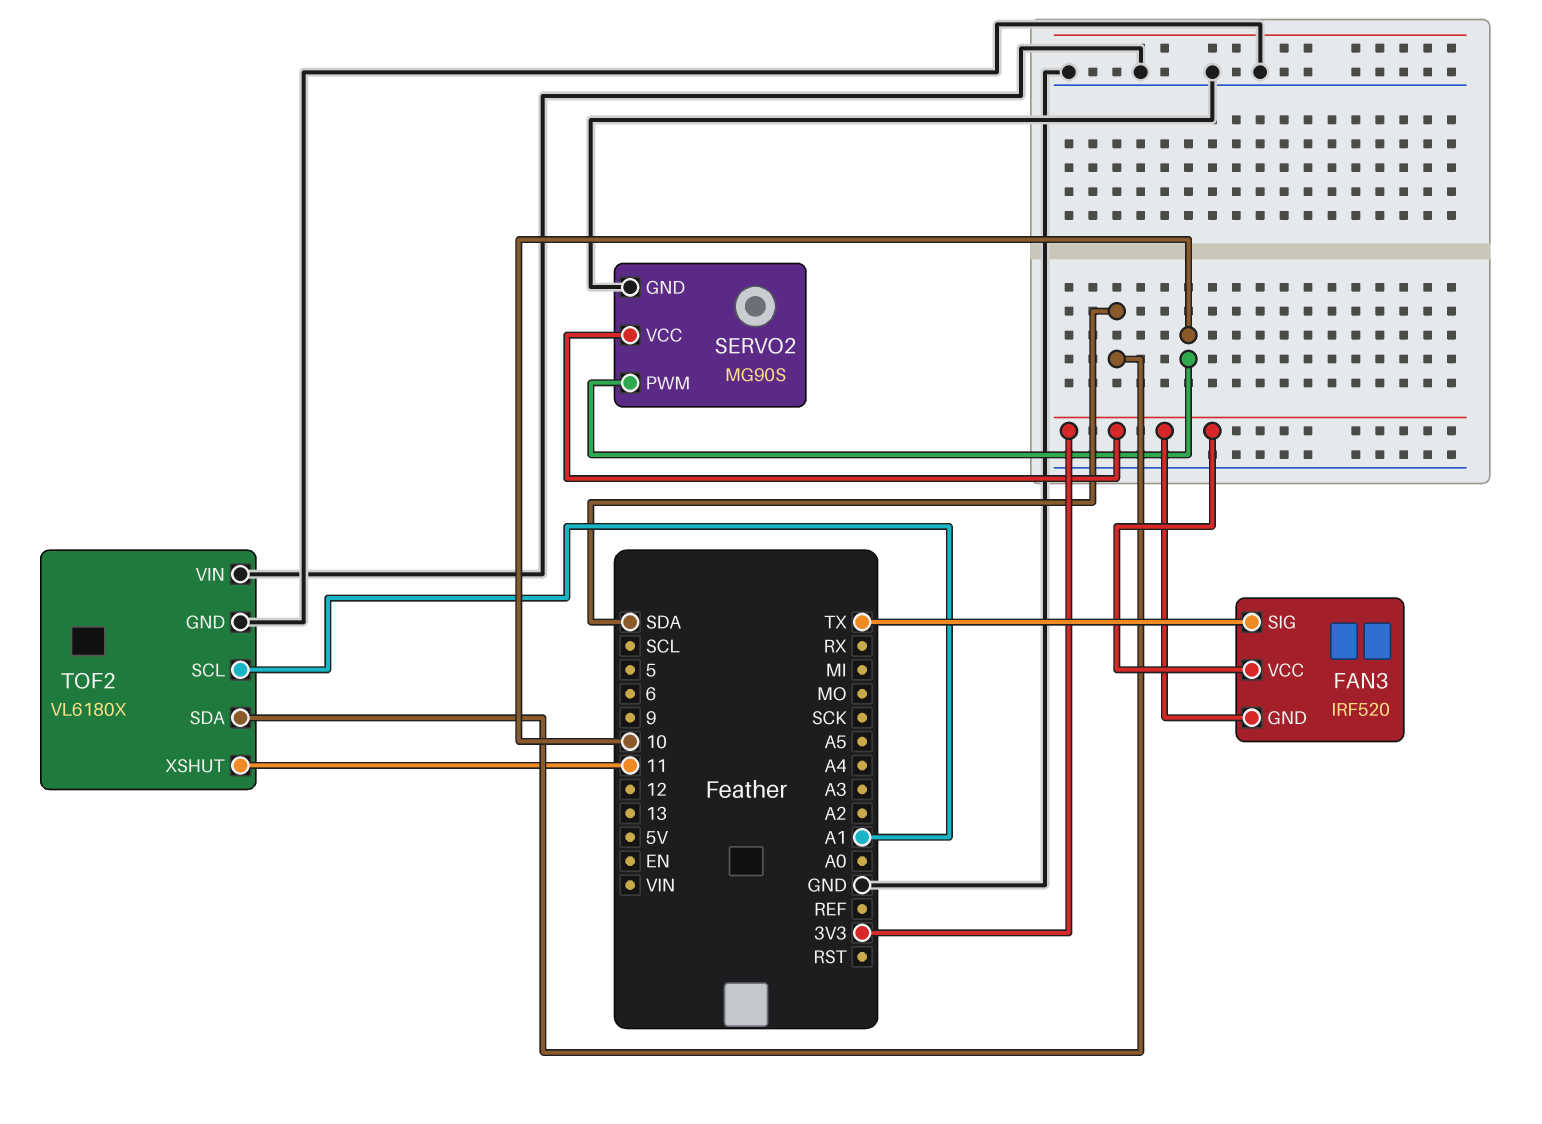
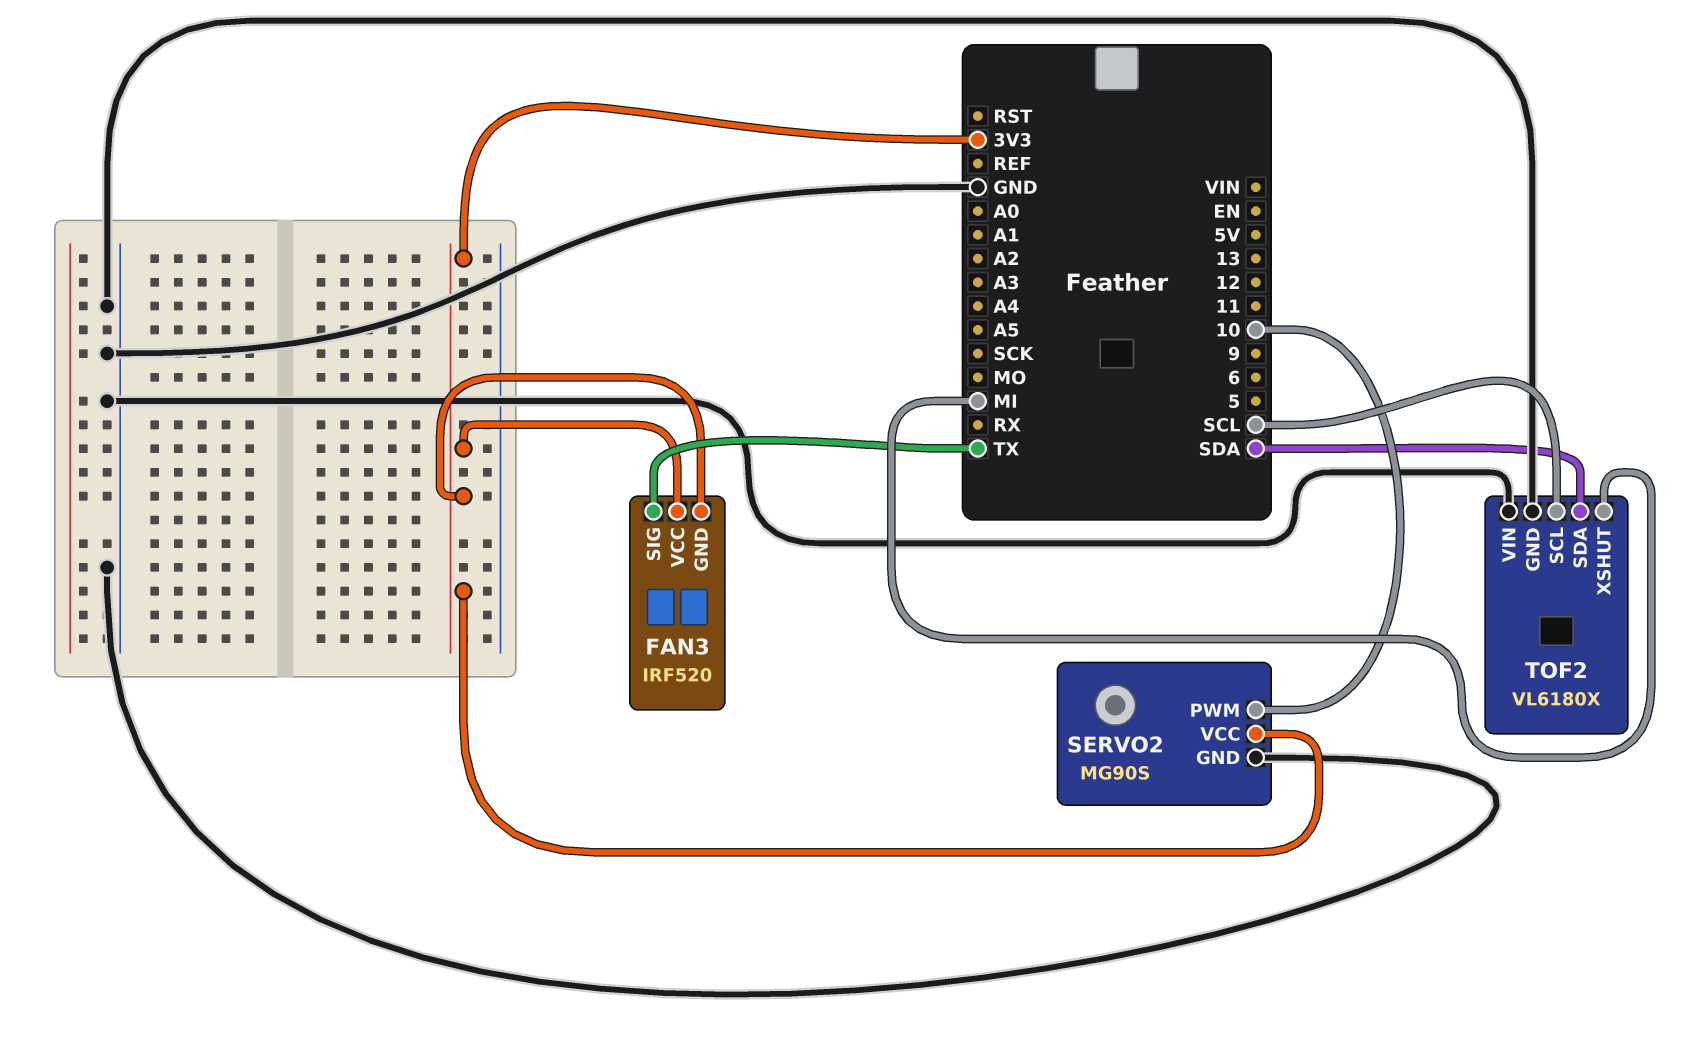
TOF2 pin SCL: A1 -> SCL
TOF2 pin XSHUT: 11 -> MI

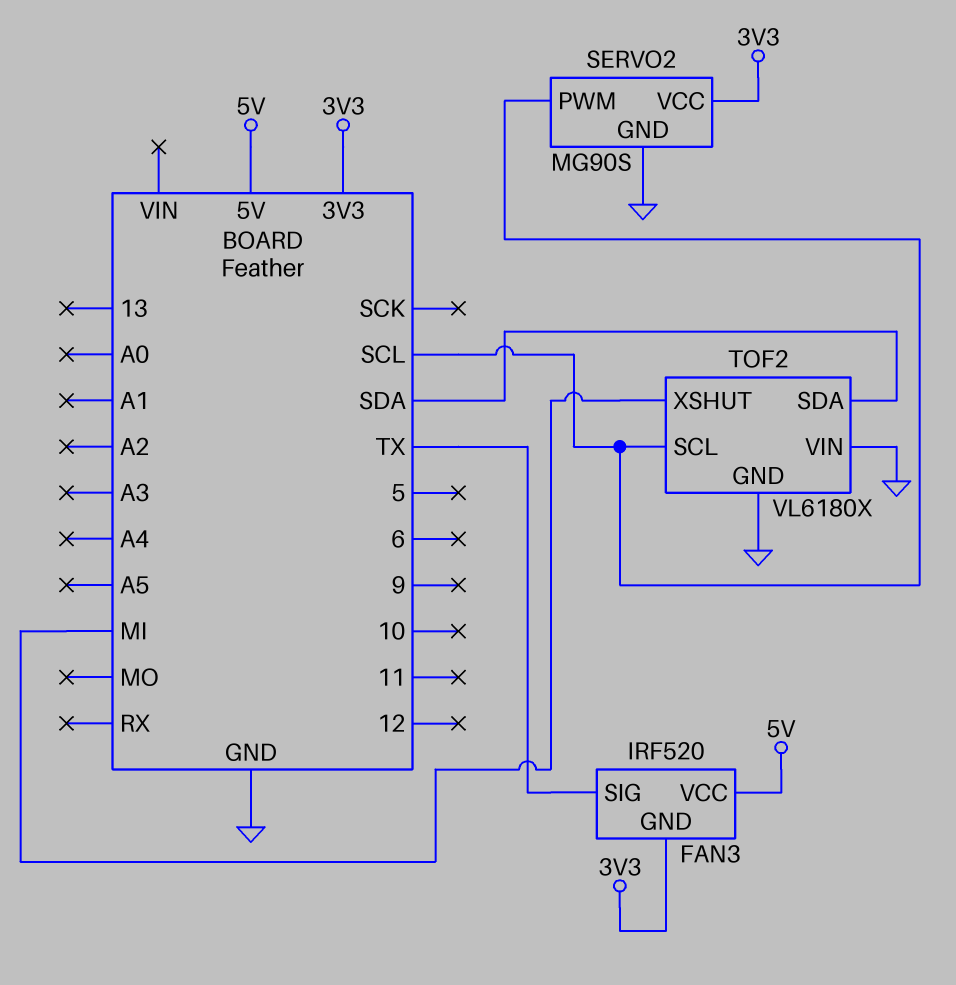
FAN3 pin VCC: 3V3 -> 5V
SERVO2 pin PWM: 10 -> SCL

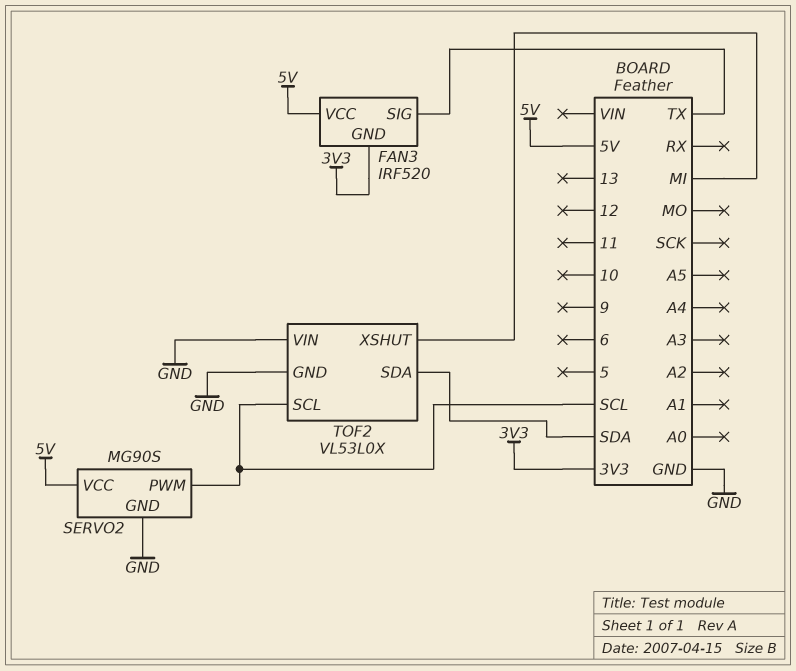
SERVO2 pin VCC: 3V3 -> 5V
TOF2: VL6180X -> VL53L0X

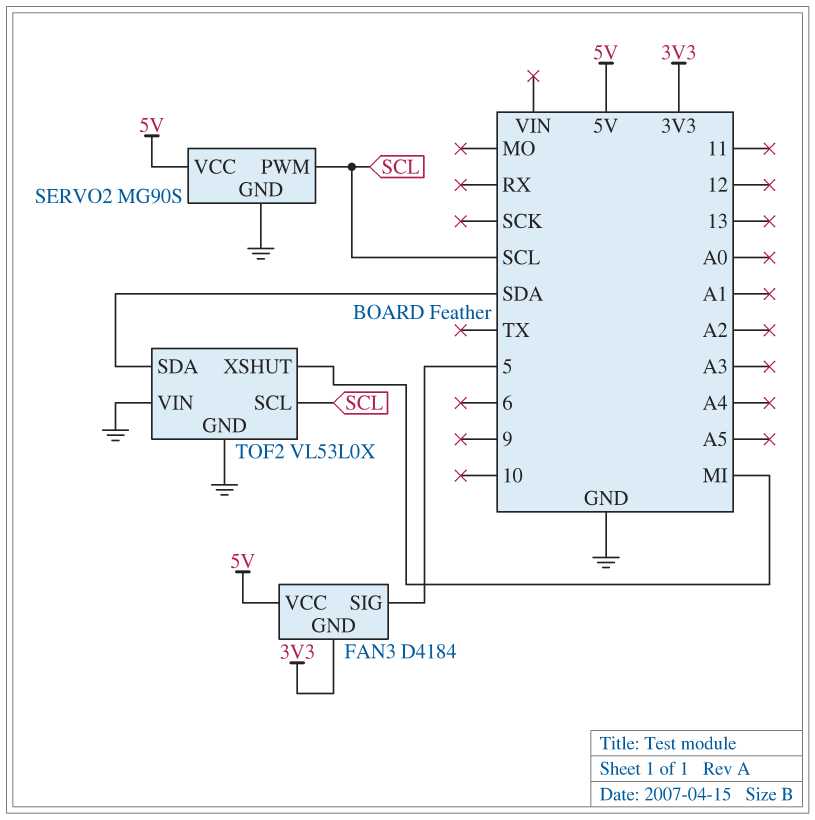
FAN3: IRF520 -> D4184
FAN3 pin SIG: TX -> 5

